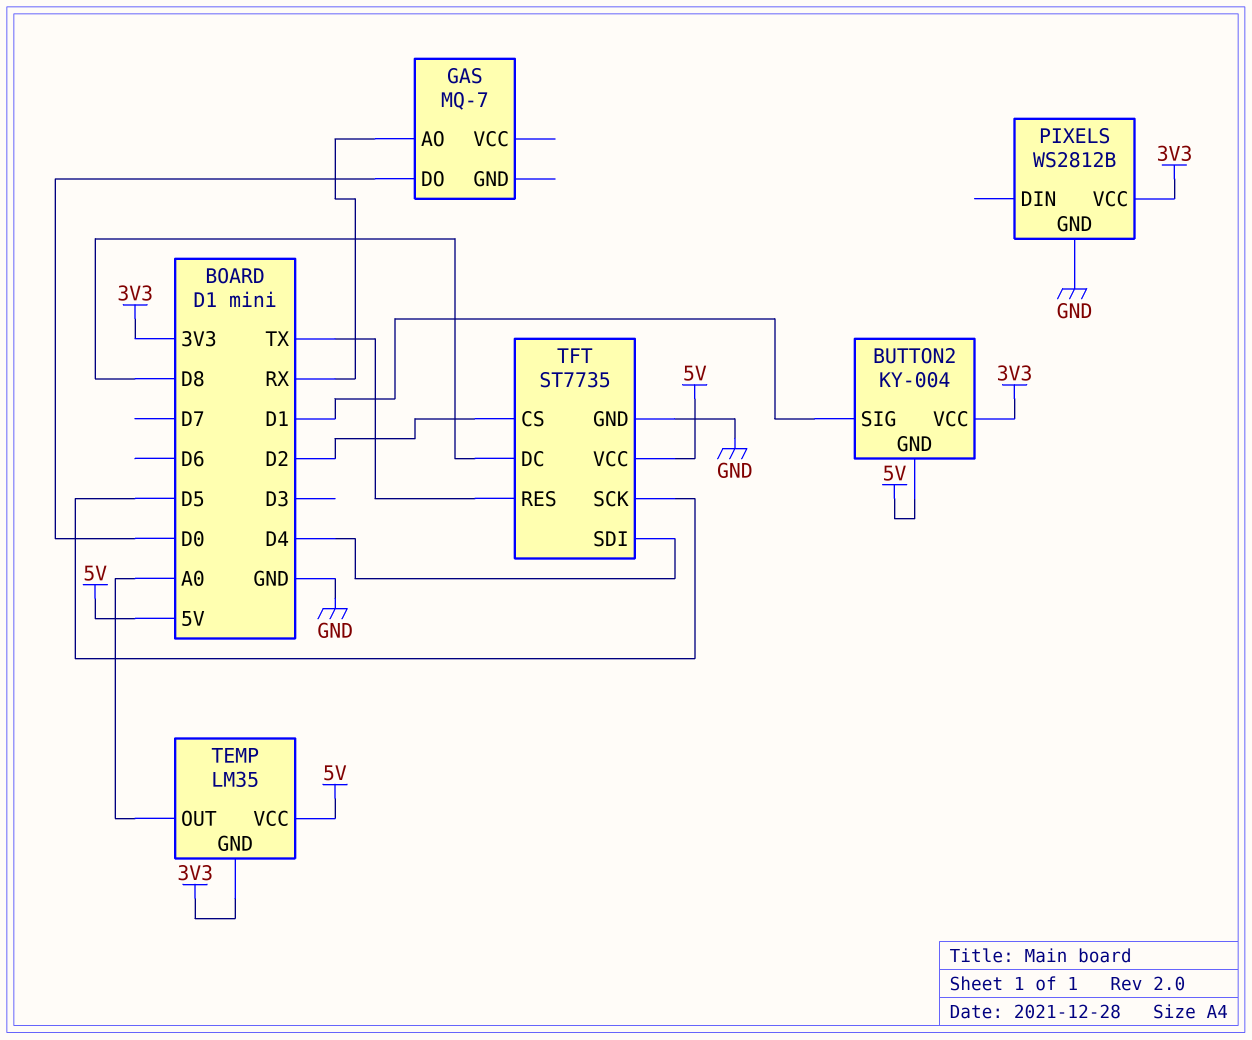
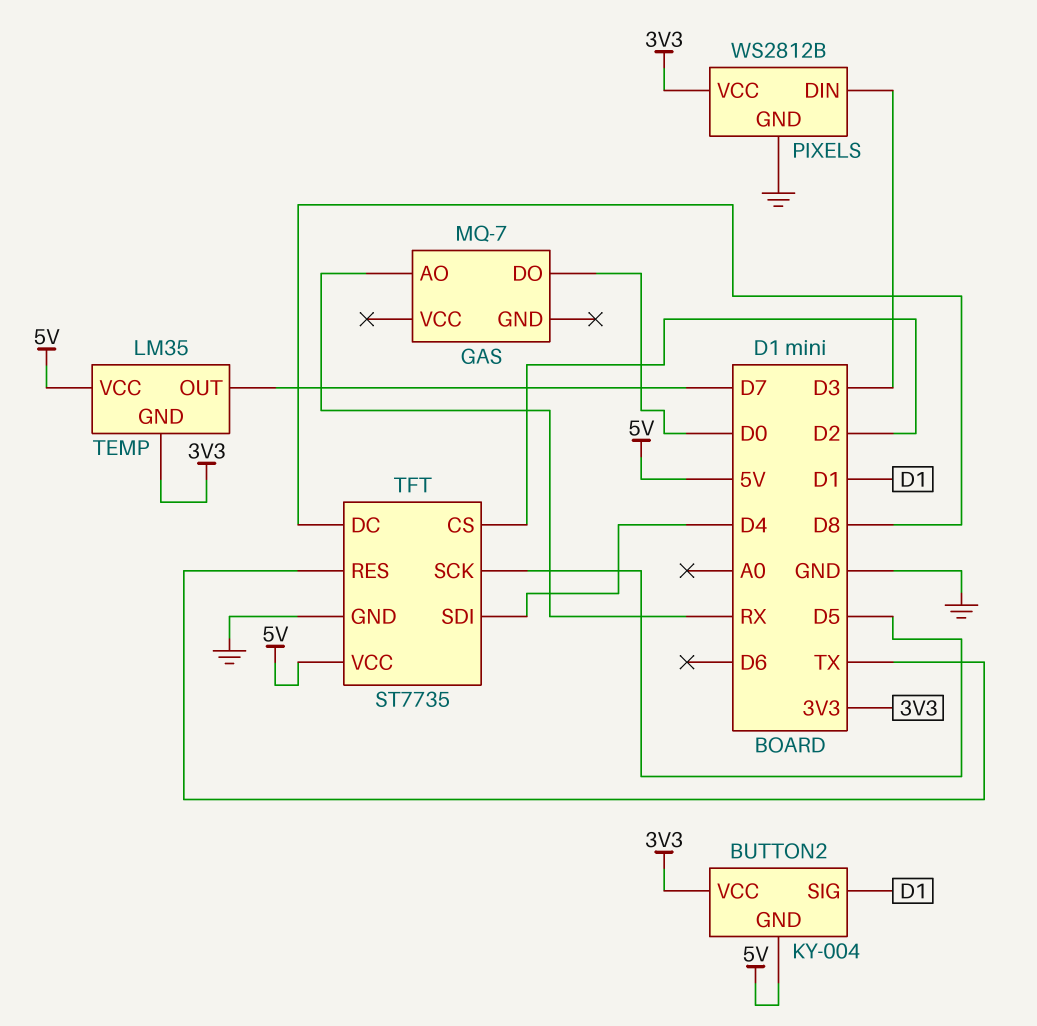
PIXELS pin DIN: none -> D3
TEMP pin OUT: A0 -> D7

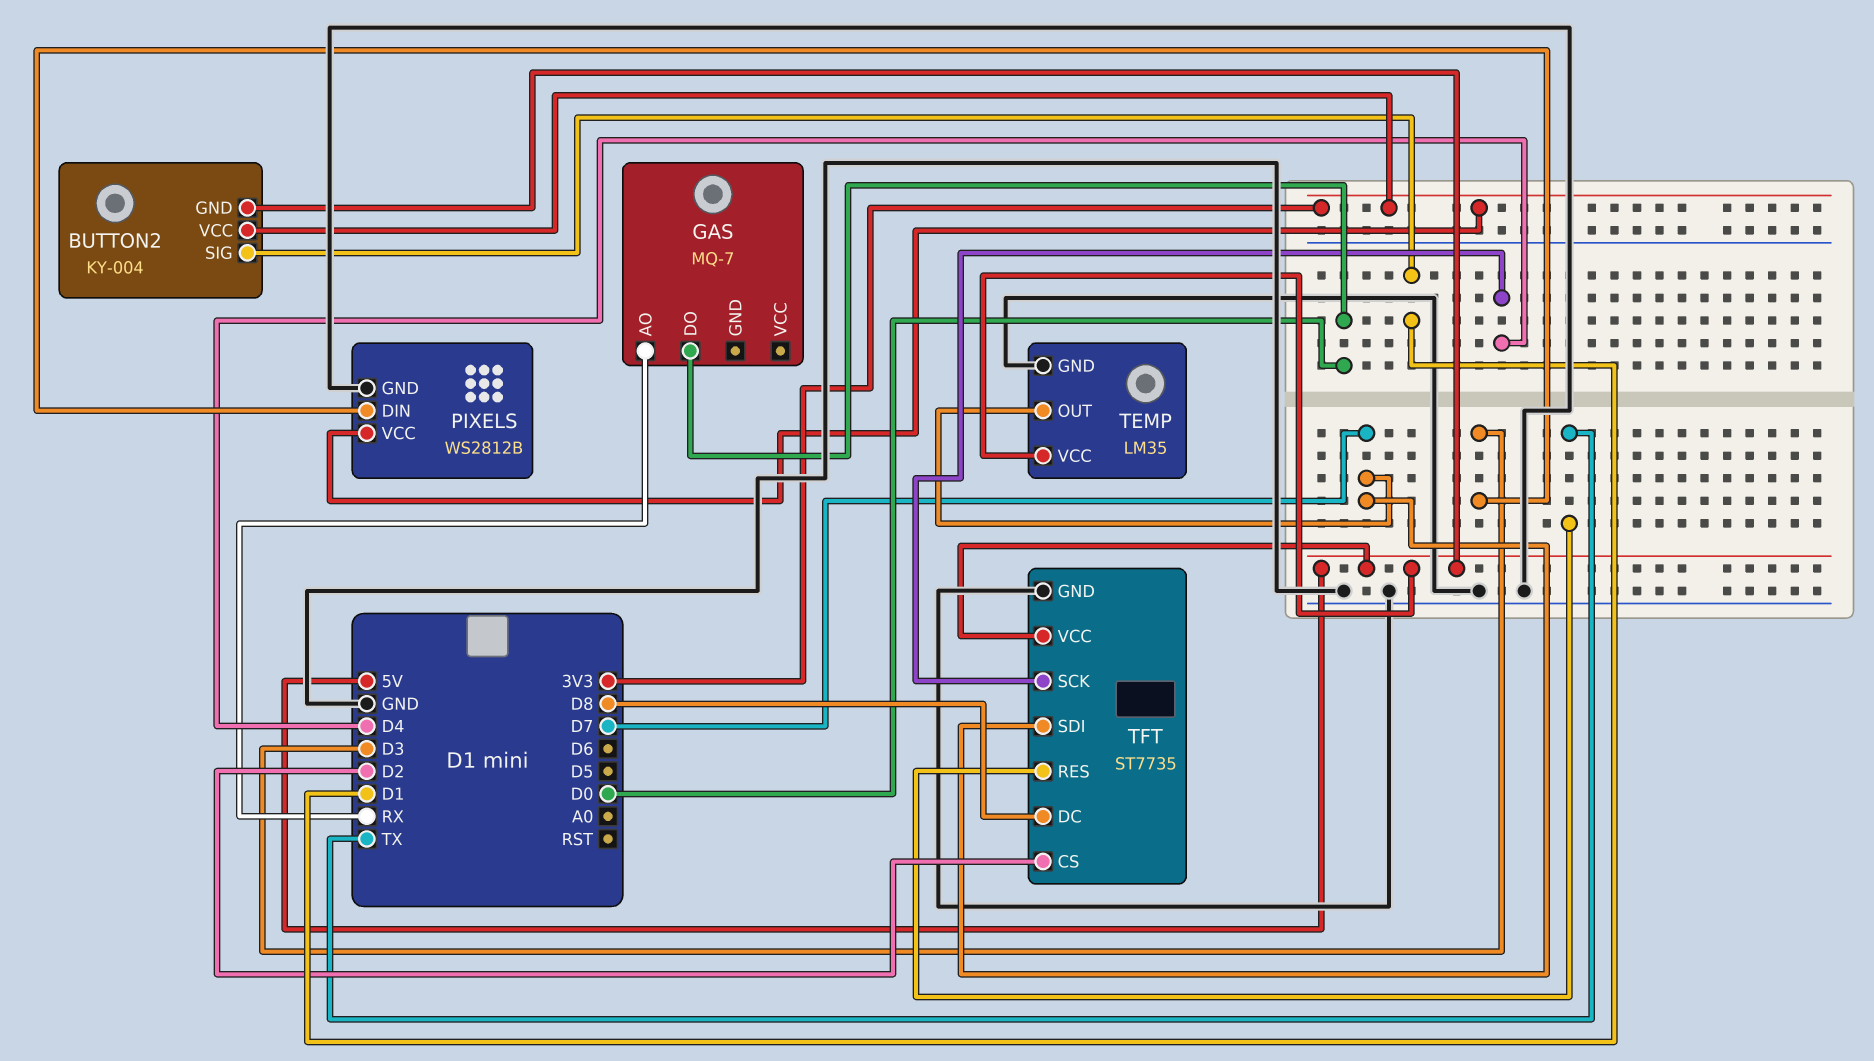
TEMP pin GND: 3V3 -> GND
TFT pin SCK: D5 -> D4
TFT pin SDI: D4 -> D7

